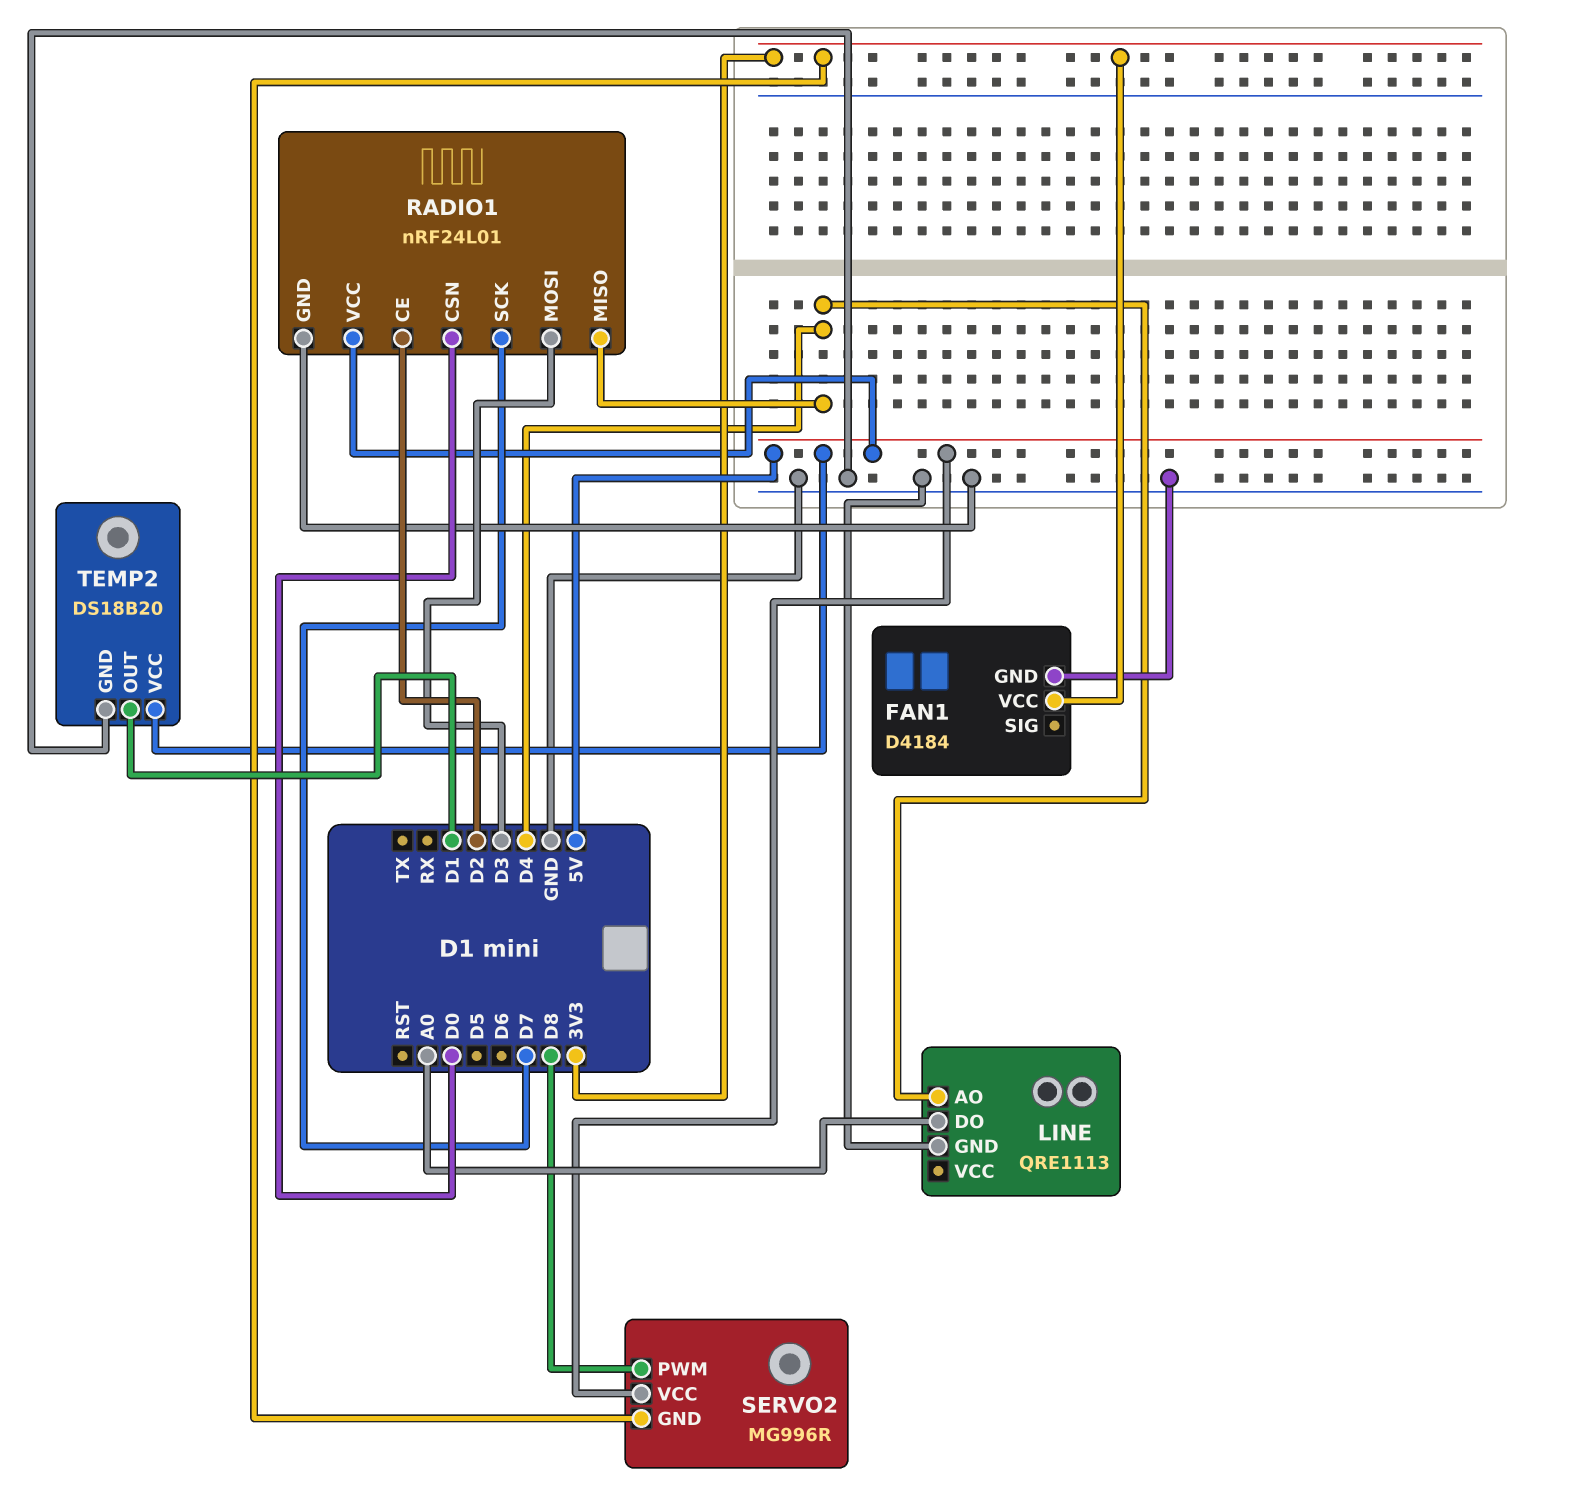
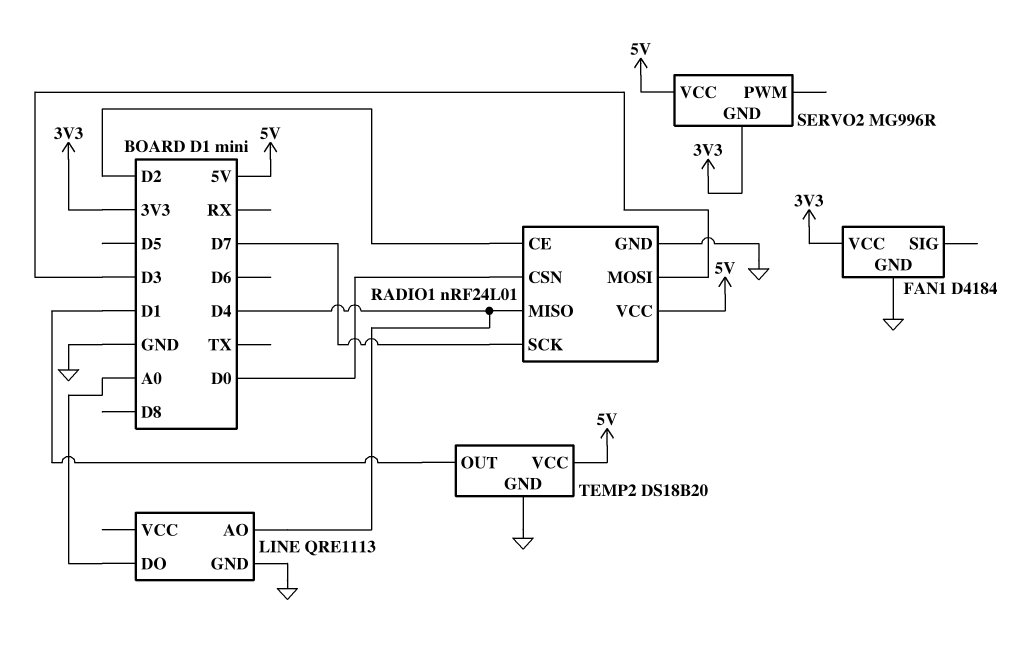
SERVO2 pin PWM: D8 -> none

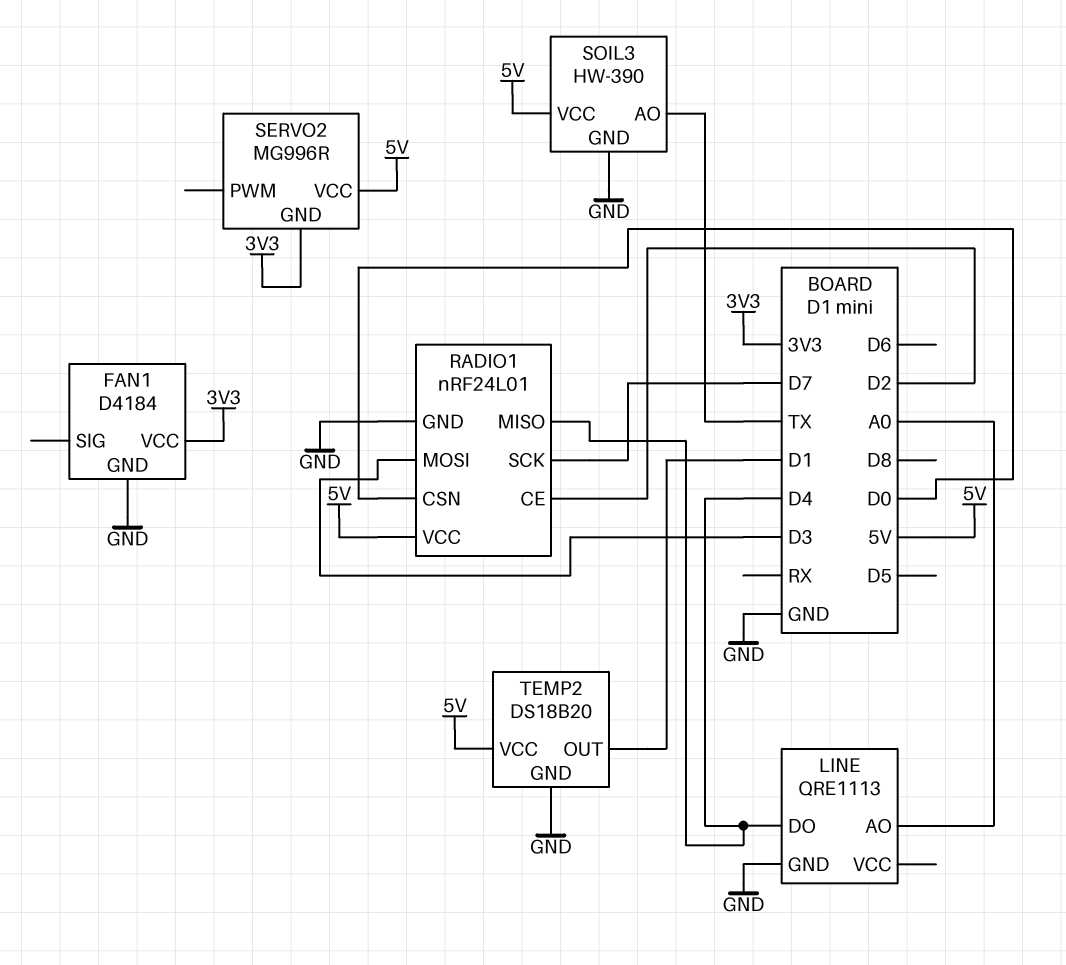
LINE pin AO: D4 -> A0
LINE pin DO: A0 -> D4
SOIL3: none -> HW-390
SOIL3 pin AO: none -> TX
SOIL3 pin GND: none -> GND
SOIL3 pin VCC: none -> 5V

